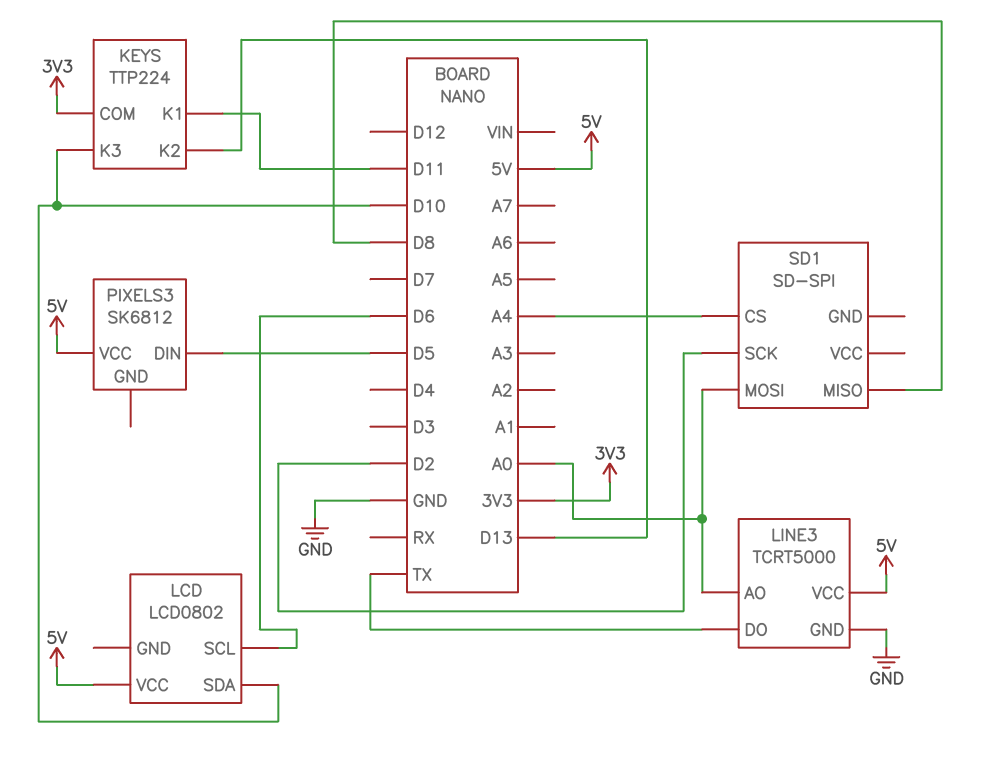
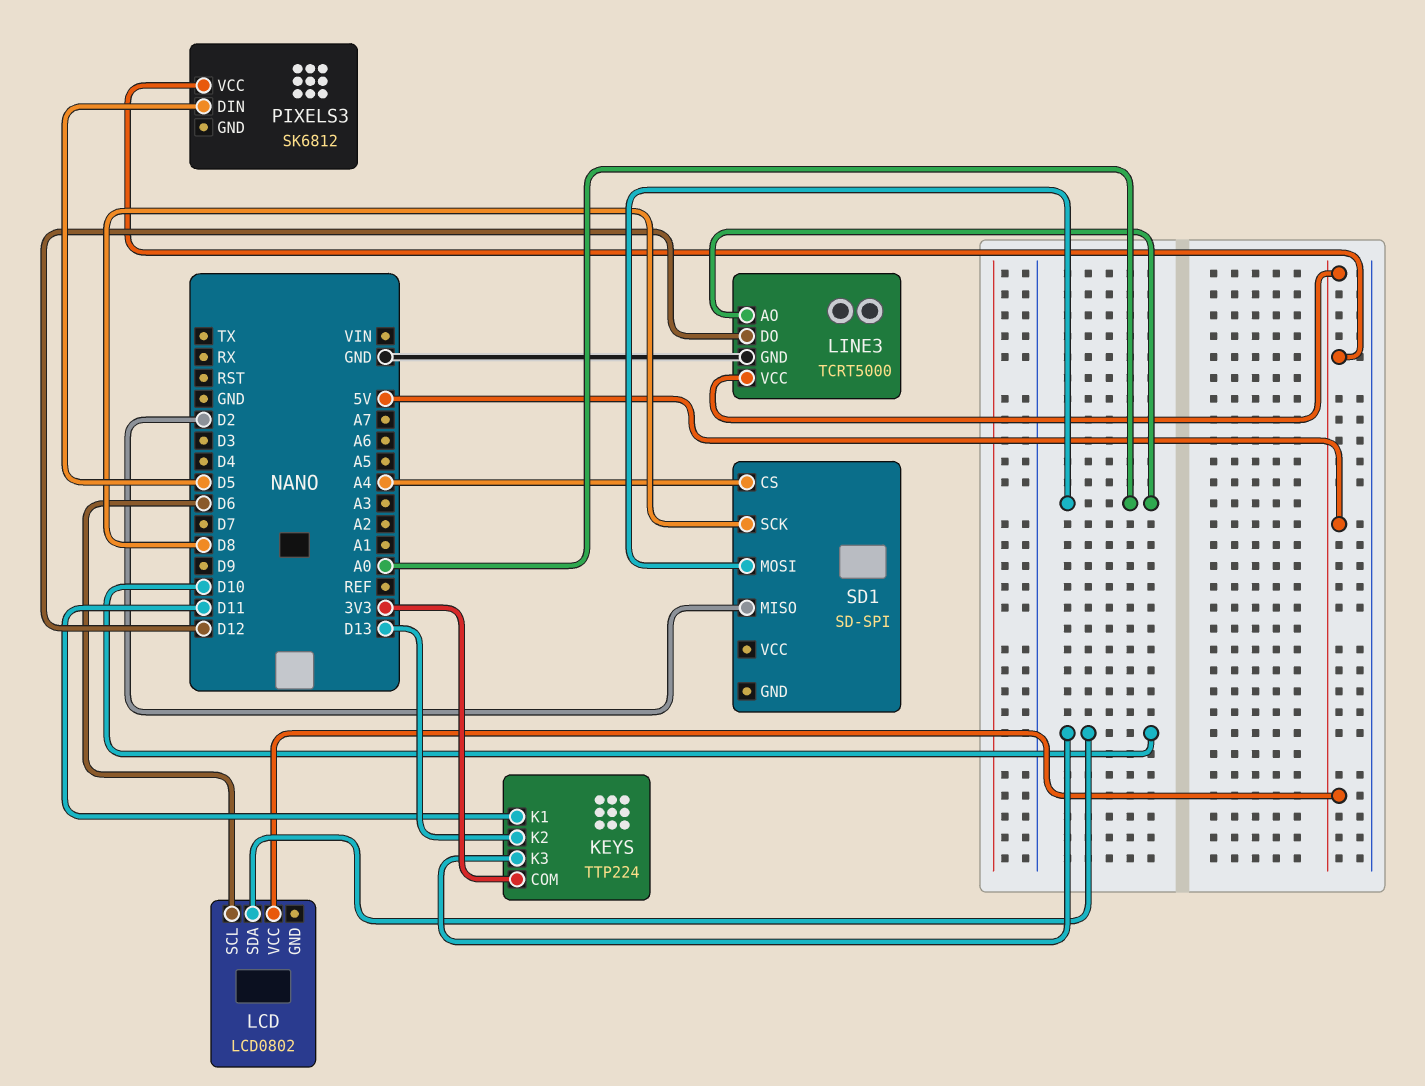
LINE3 pin DO: TX -> D12
SD1 pin MISO: D8 -> D2
SD1 pin SCK: D2 -> D8

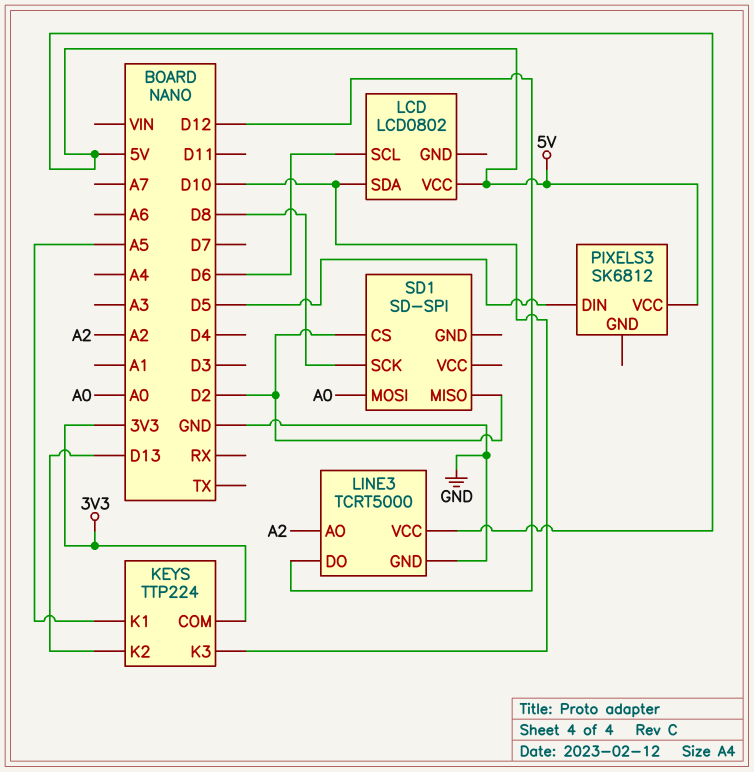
KEYS pin K1: D11 -> A5
LINE3 pin AO: A0 -> A2
SD1 pin CS: A4 -> D2

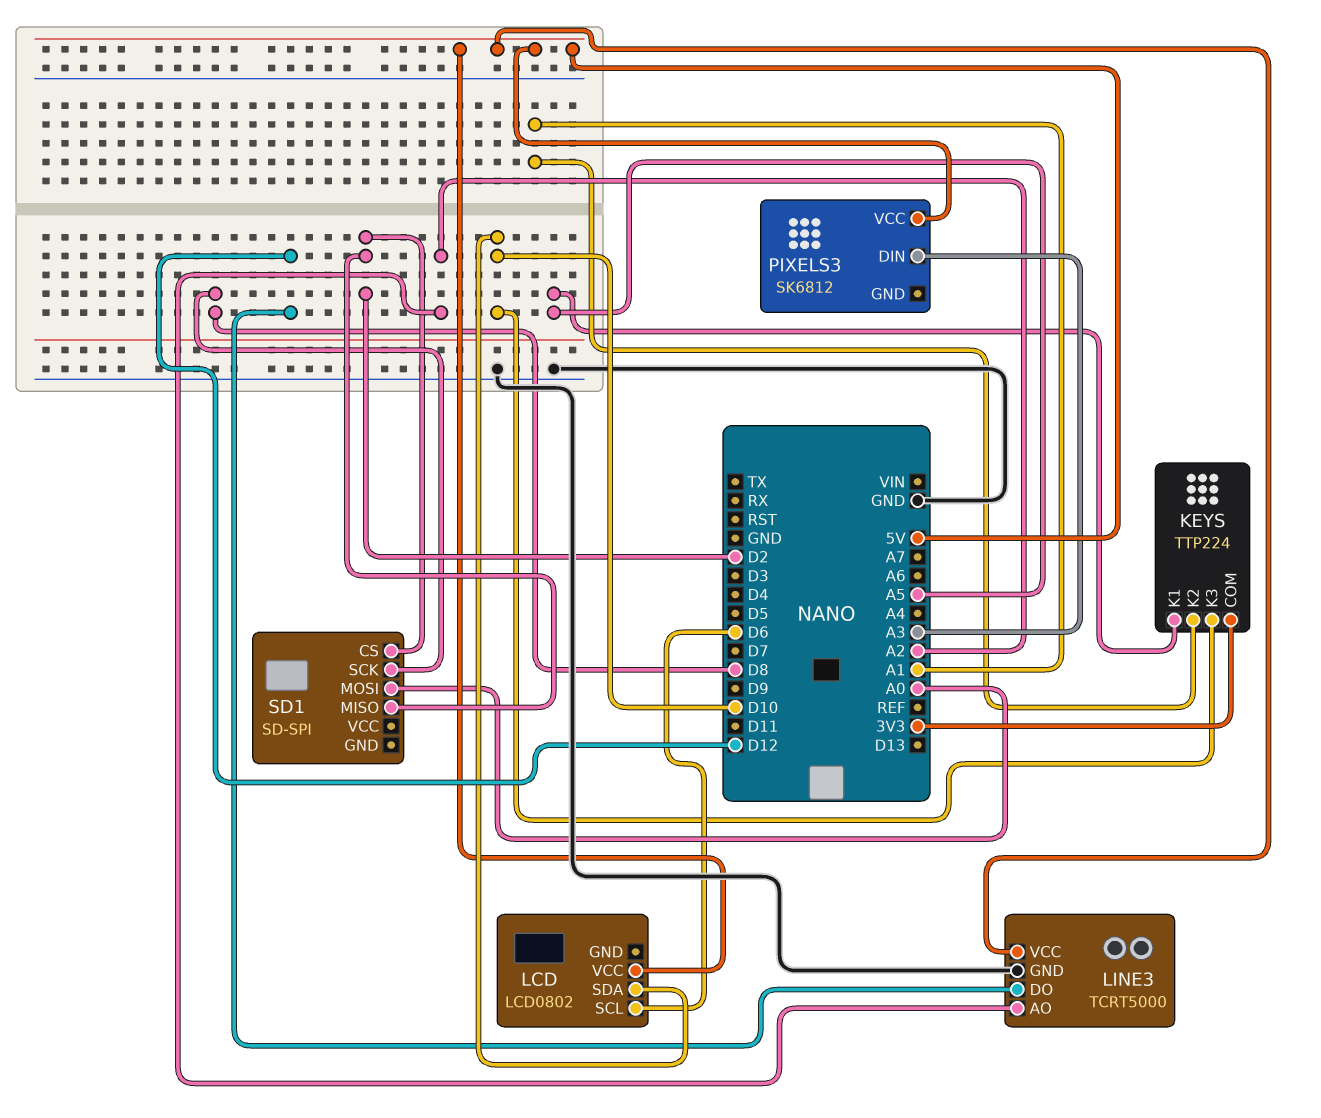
KEYS pin K2: D13 -> A1
PIXELS3 pin DIN: D5 -> A3

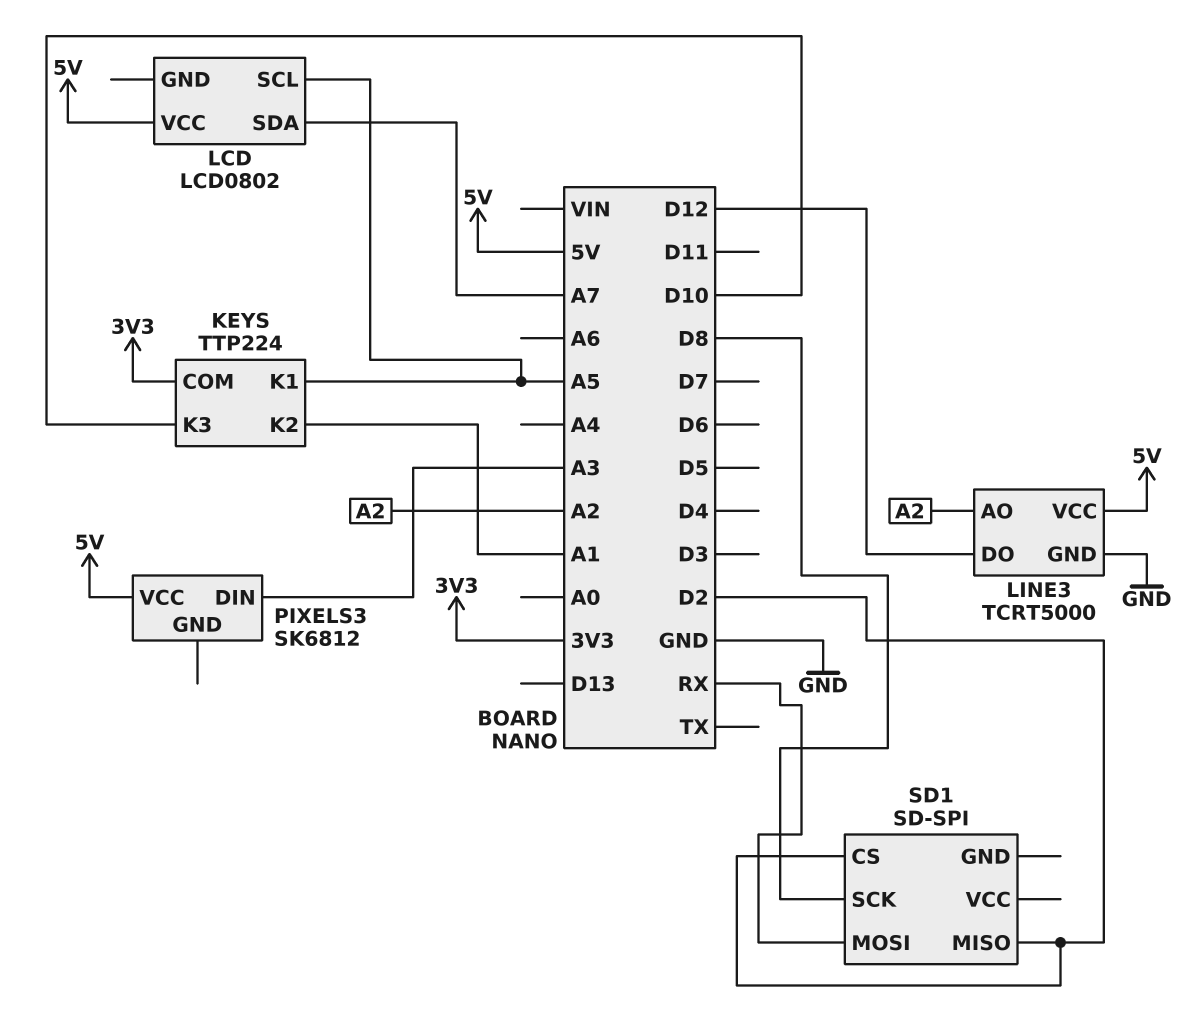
LCD pin SCL: D6 -> A5
LCD pin SDA: D10 -> A7
SD1 pin MOSI: A0 -> RX

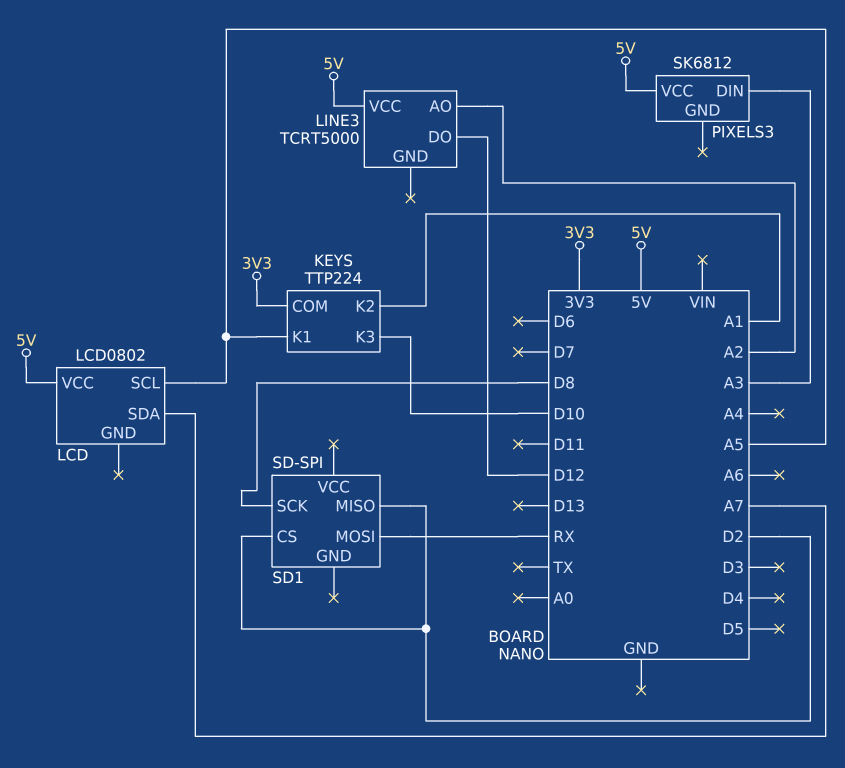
LINE3 pin GND: GND -> none

